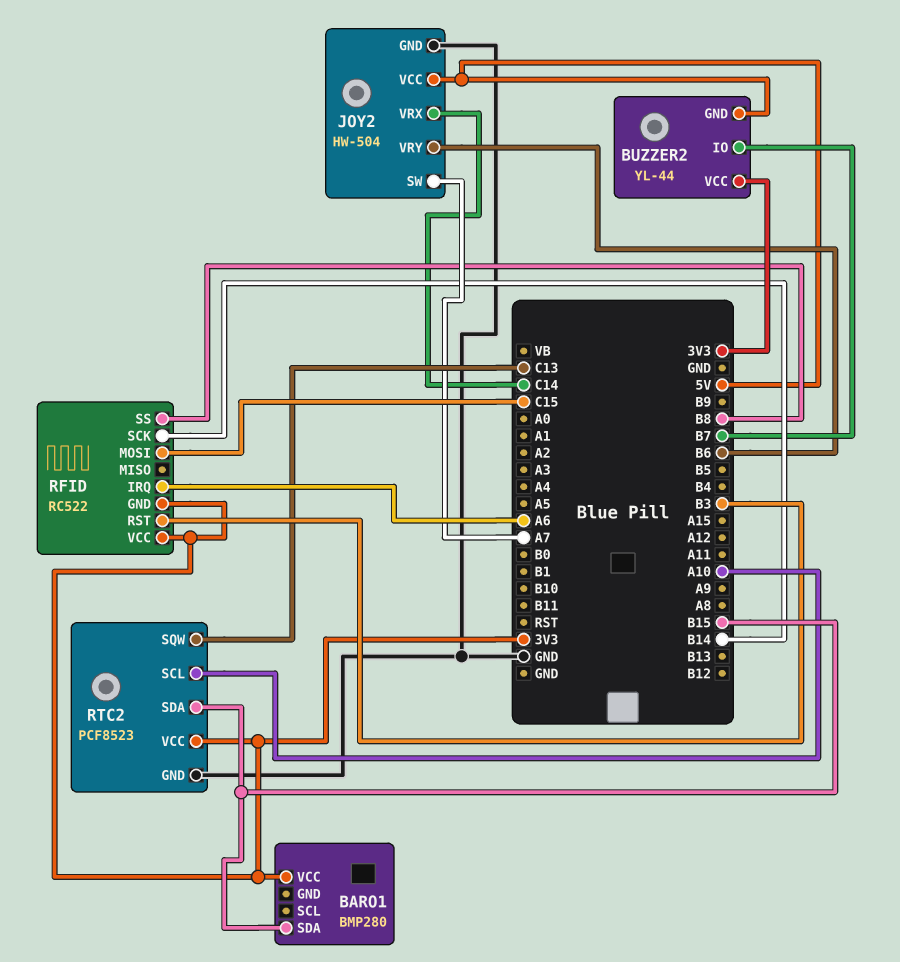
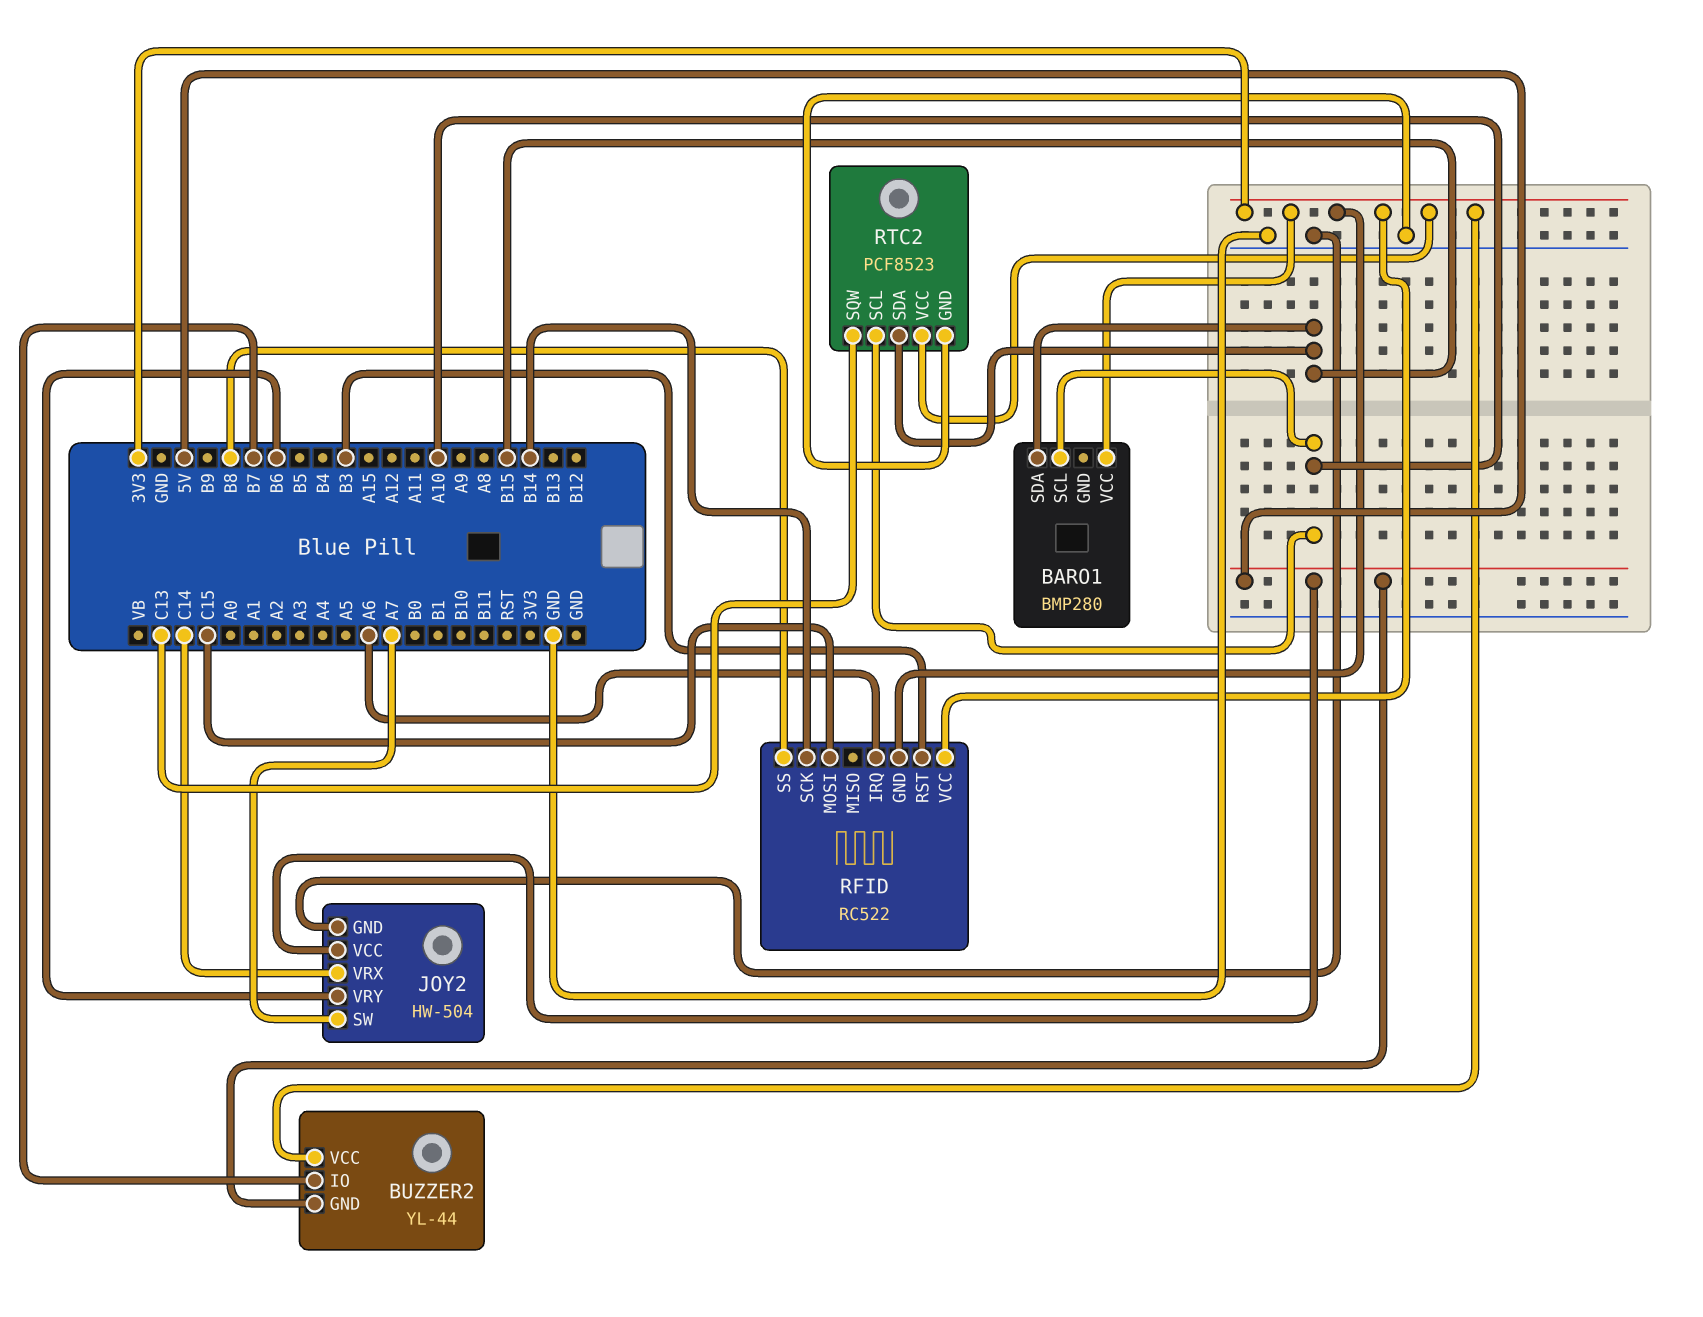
BARO1 pin SCL: none -> A10

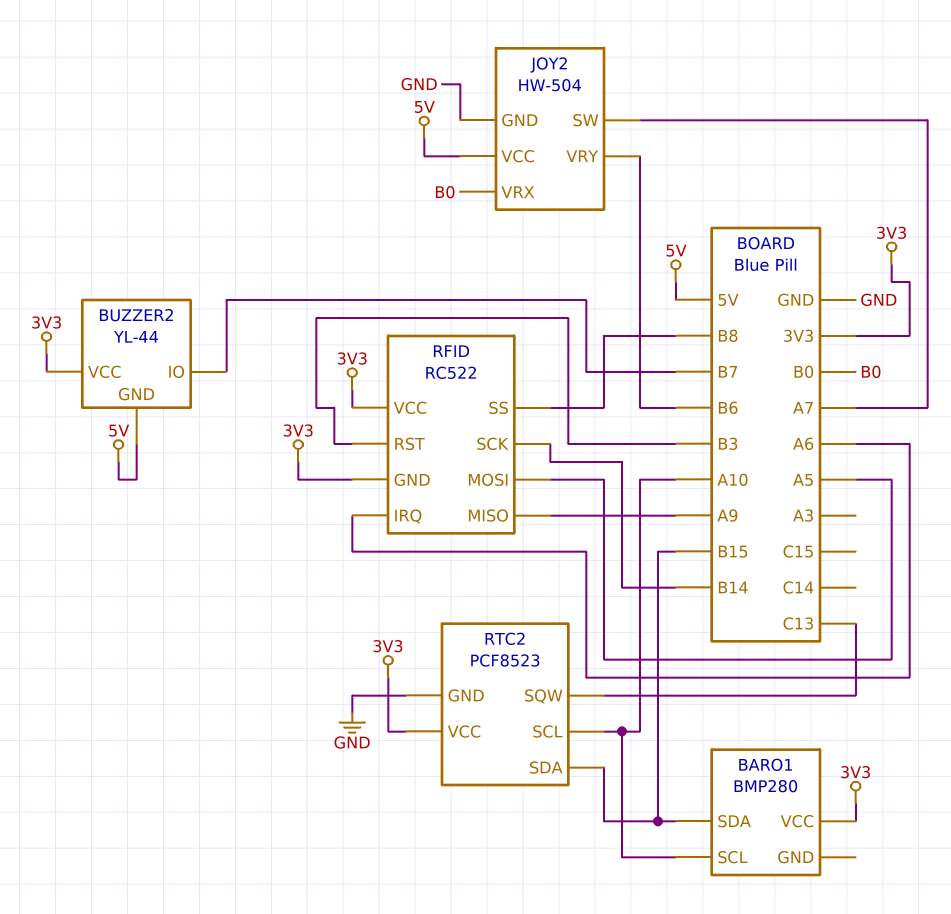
JOY2 pin VRX: C14 -> B0
RFID pin MISO: none -> A9
RFID pin MOSI: C15 -> A5

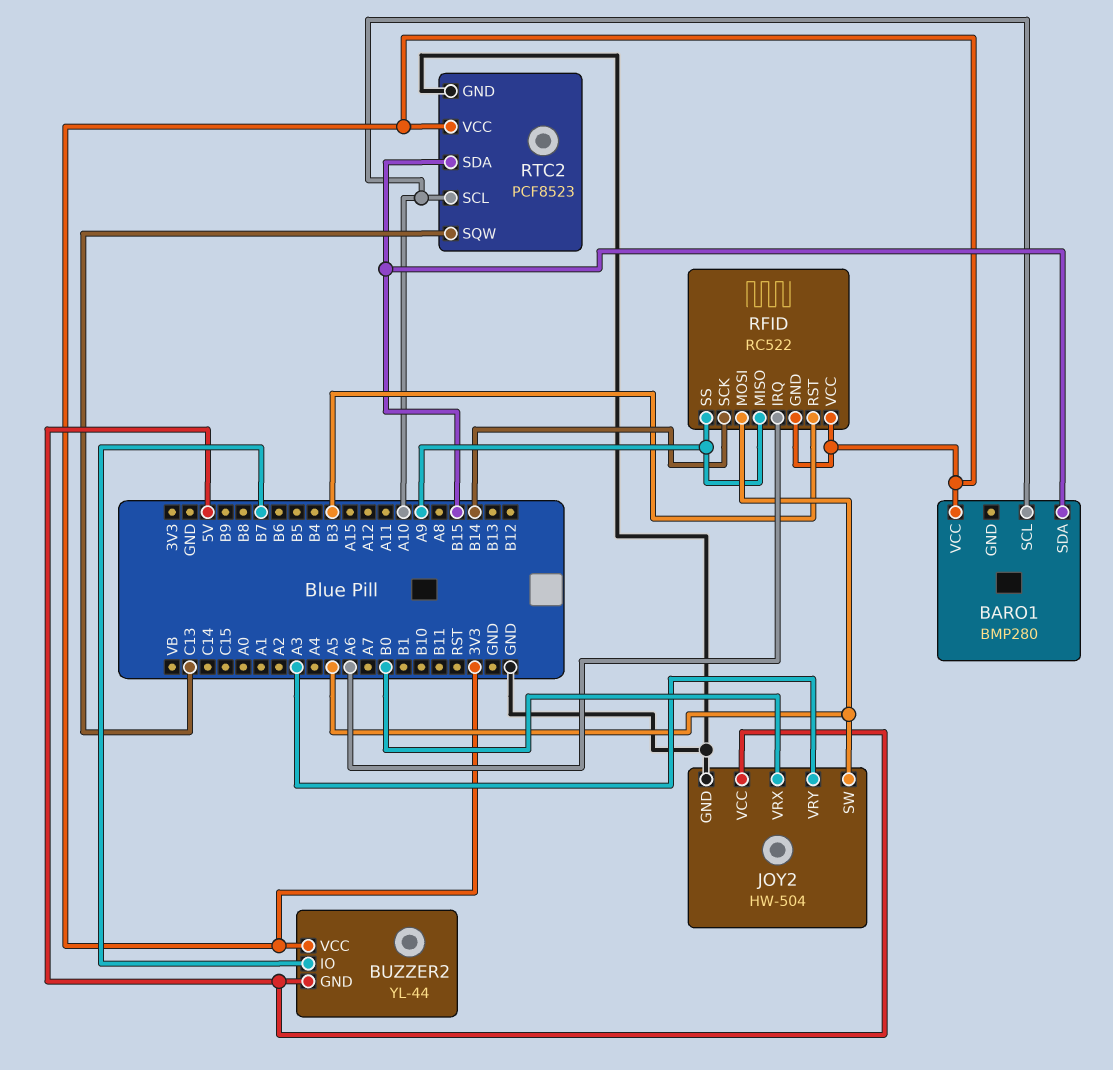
JOY2 pin SW: A7 -> A5
JOY2 pin VRY: B6 -> A3
RFID pin SS: B8 -> A9

